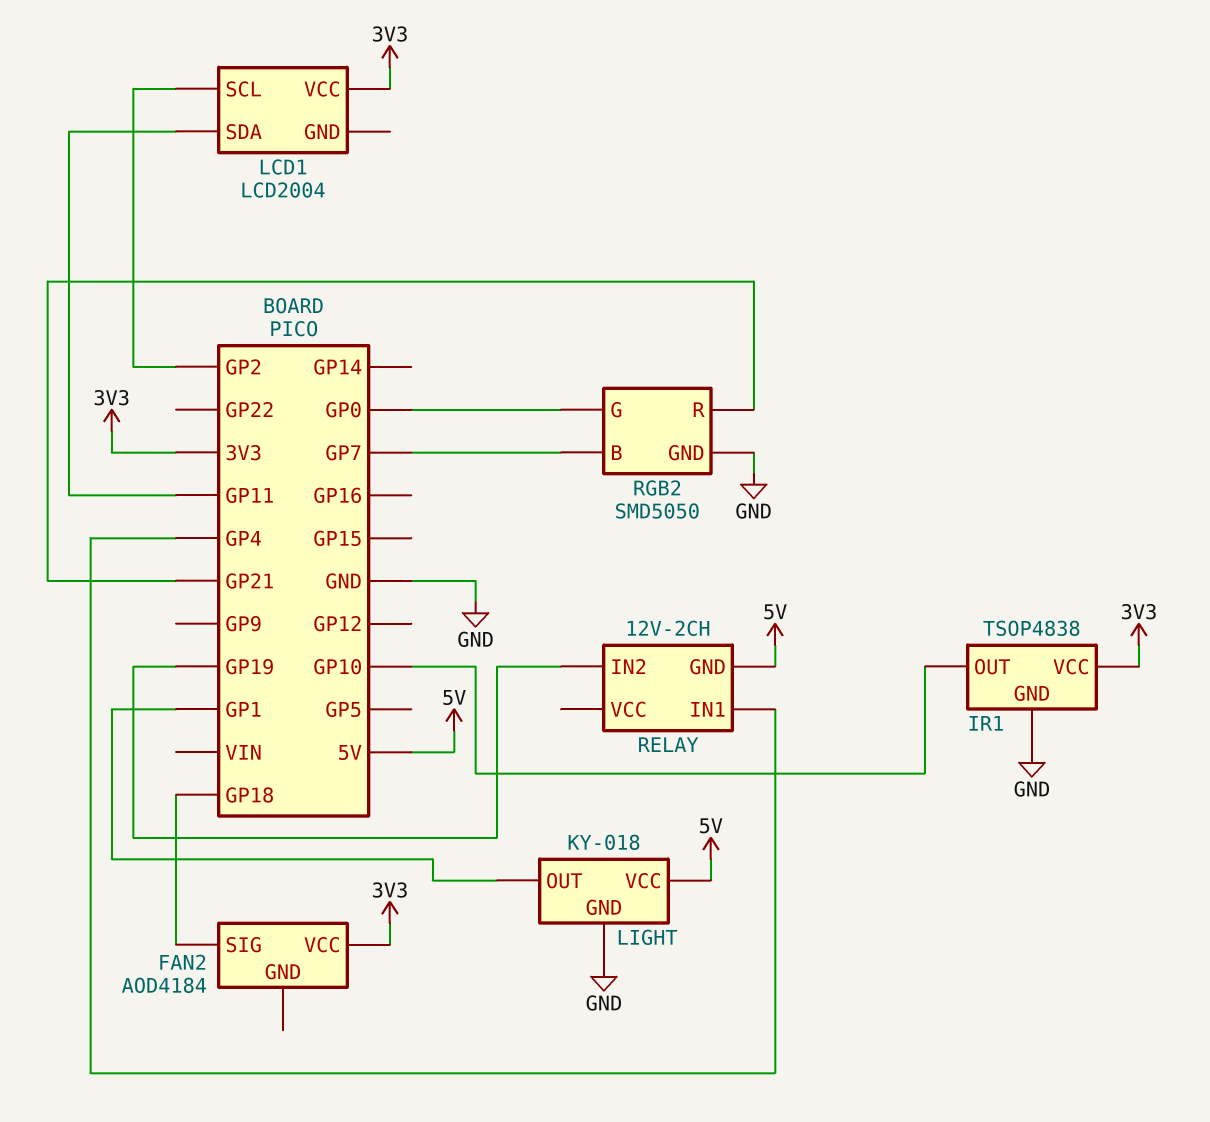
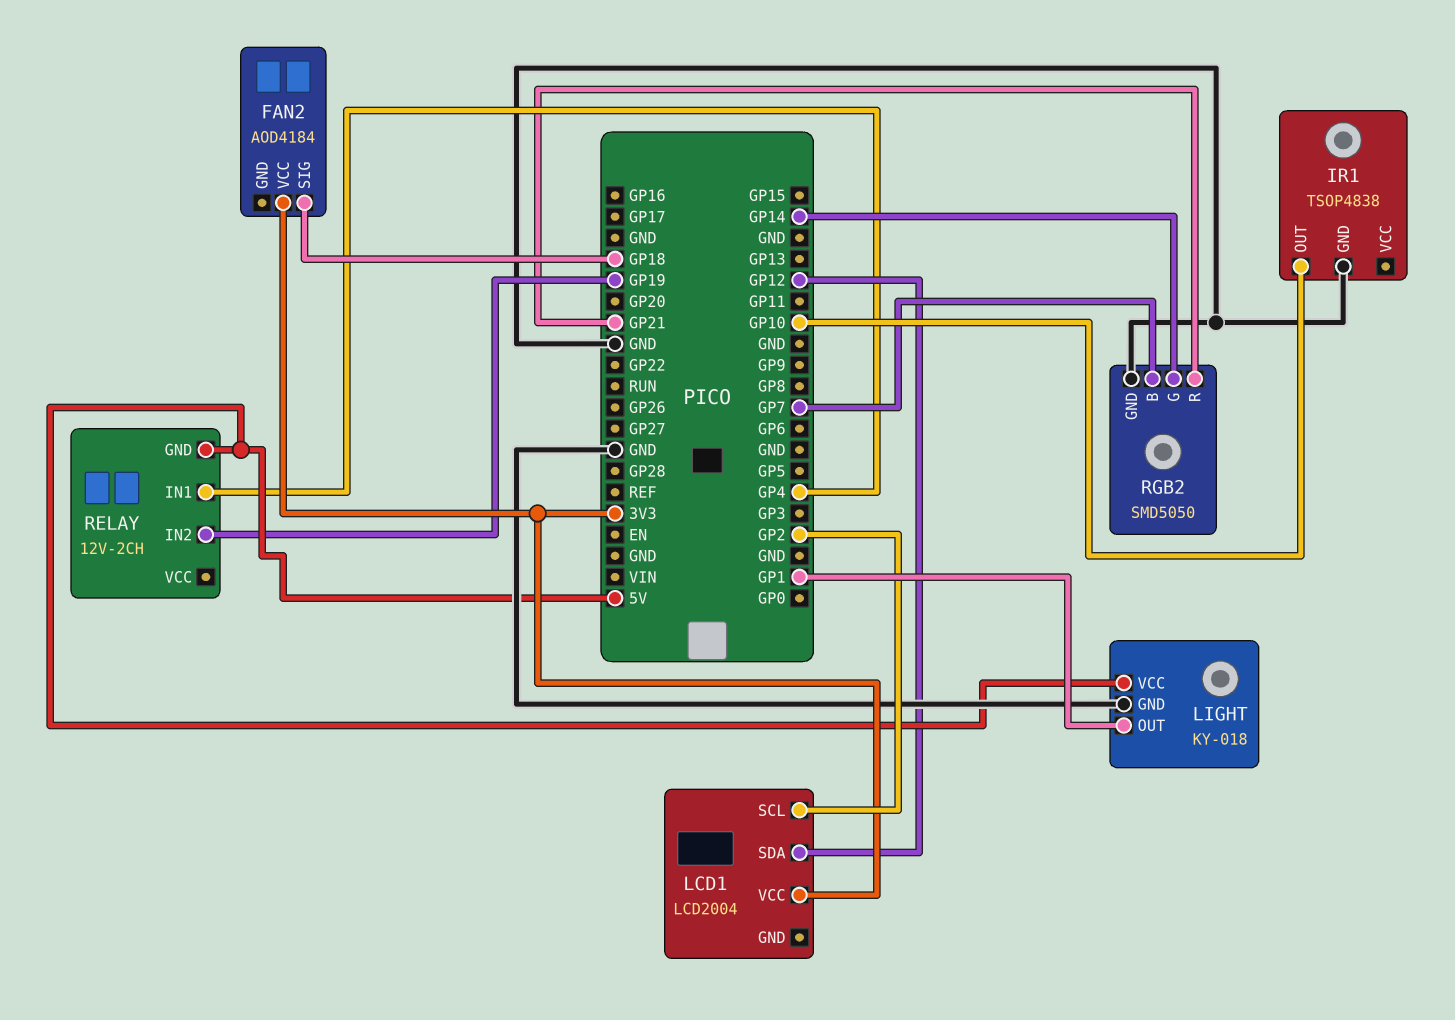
IR1 pin VCC: 3V3 -> none
LCD1 pin SDA: GP11 -> GP12
RGB2 pin G: GP0 -> GP14

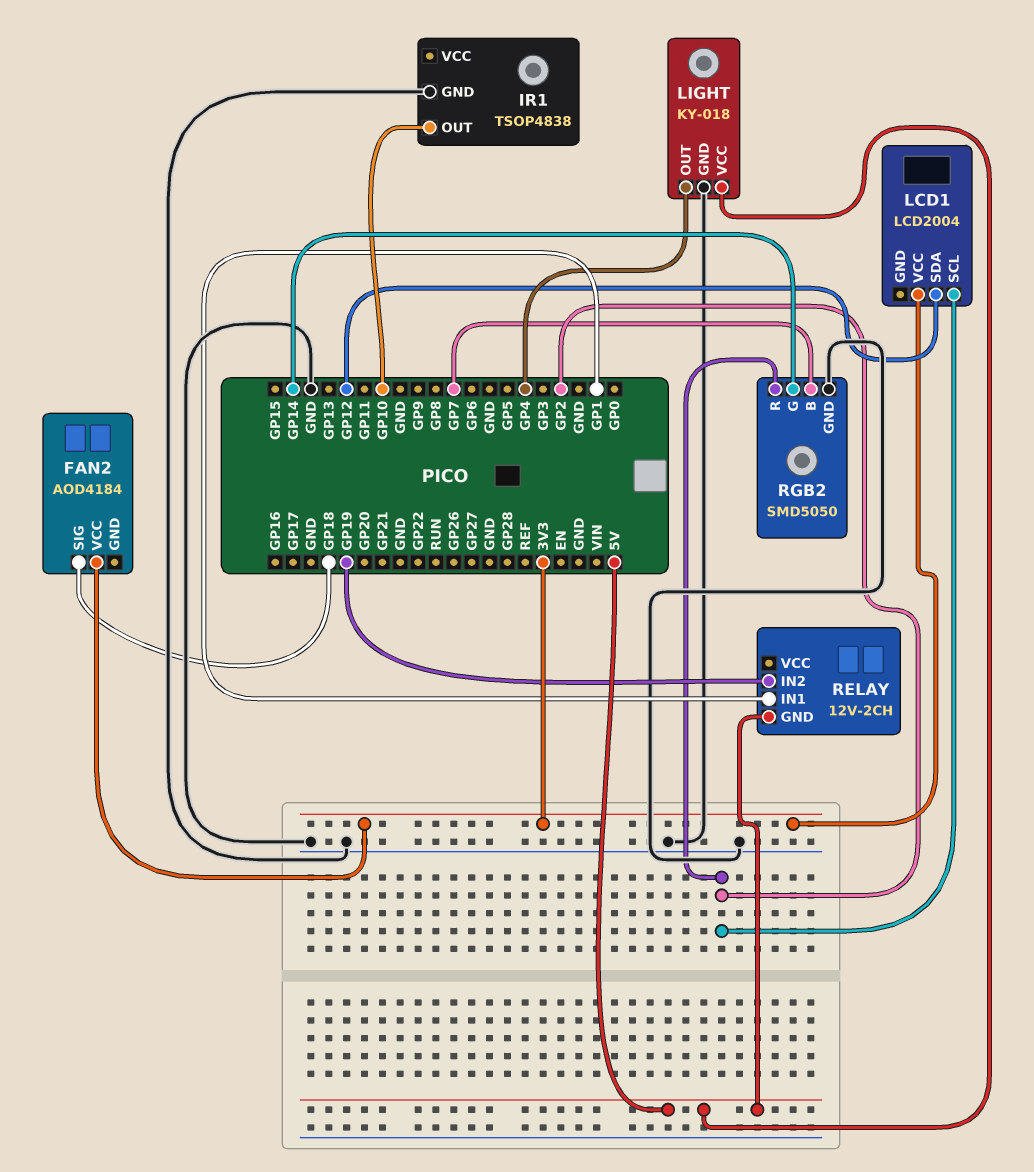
LIGHT pin OUT: GP1 -> GP4
RELAY pin IN1: GP4 -> GP1
RGB2 pin R: GP21 -> GP2

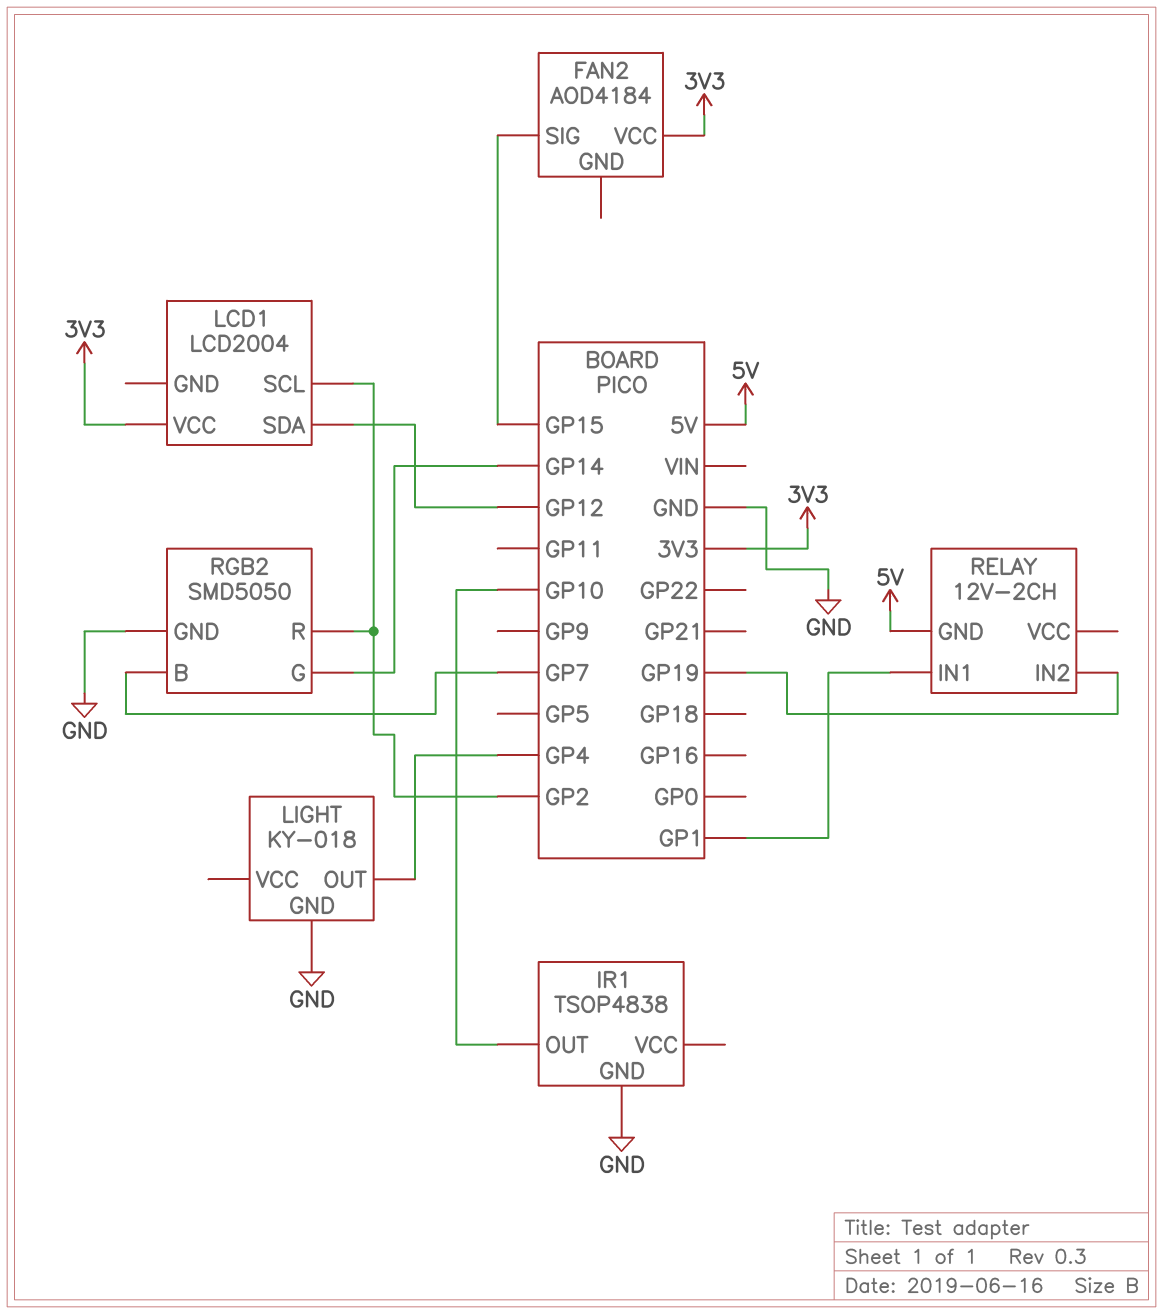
FAN2 pin SIG: GP18 -> GP15
LIGHT pin VCC: 5V -> none

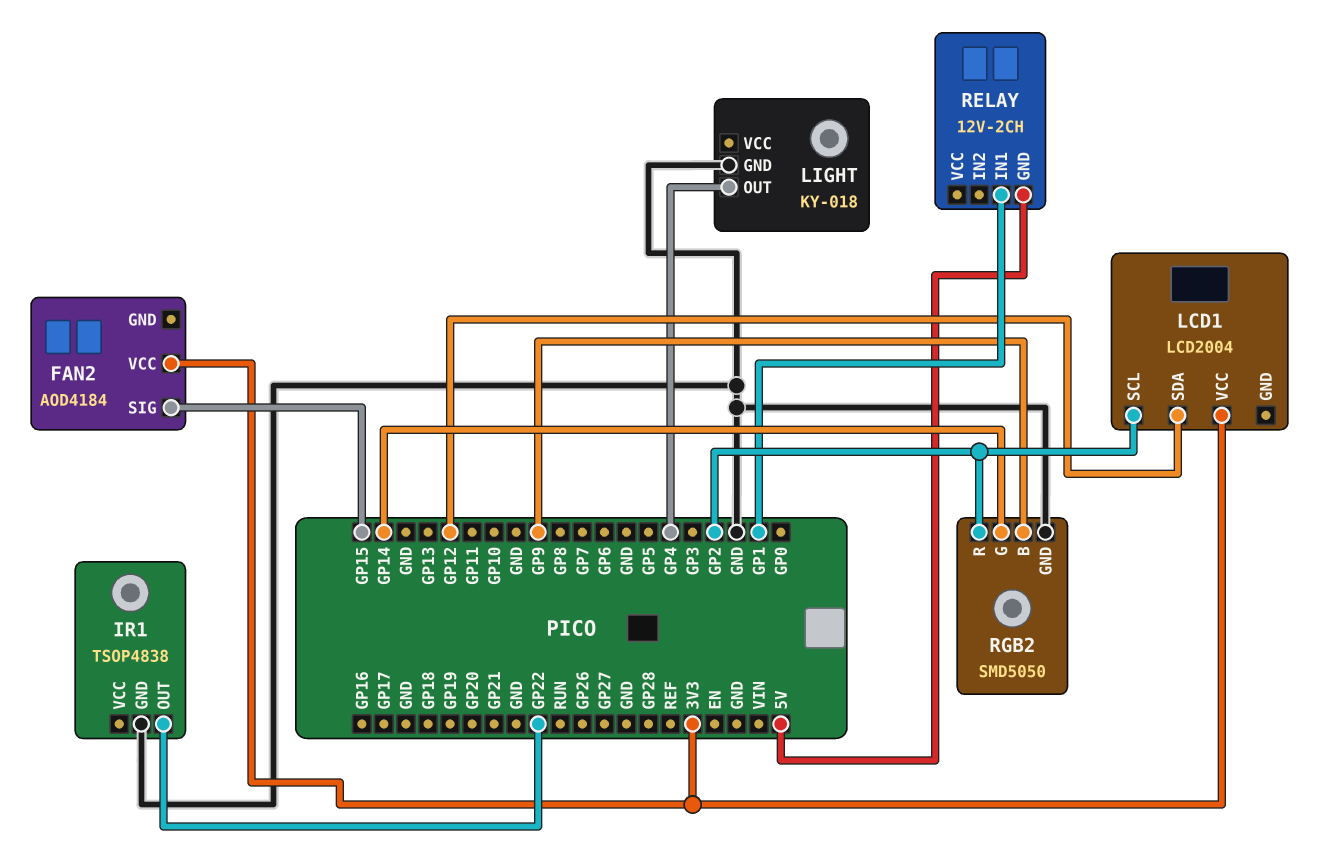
IR1 pin OUT: GP10 -> GP22
RELAY pin IN2: GP19 -> none
RGB2 pin B: GP7 -> GP9

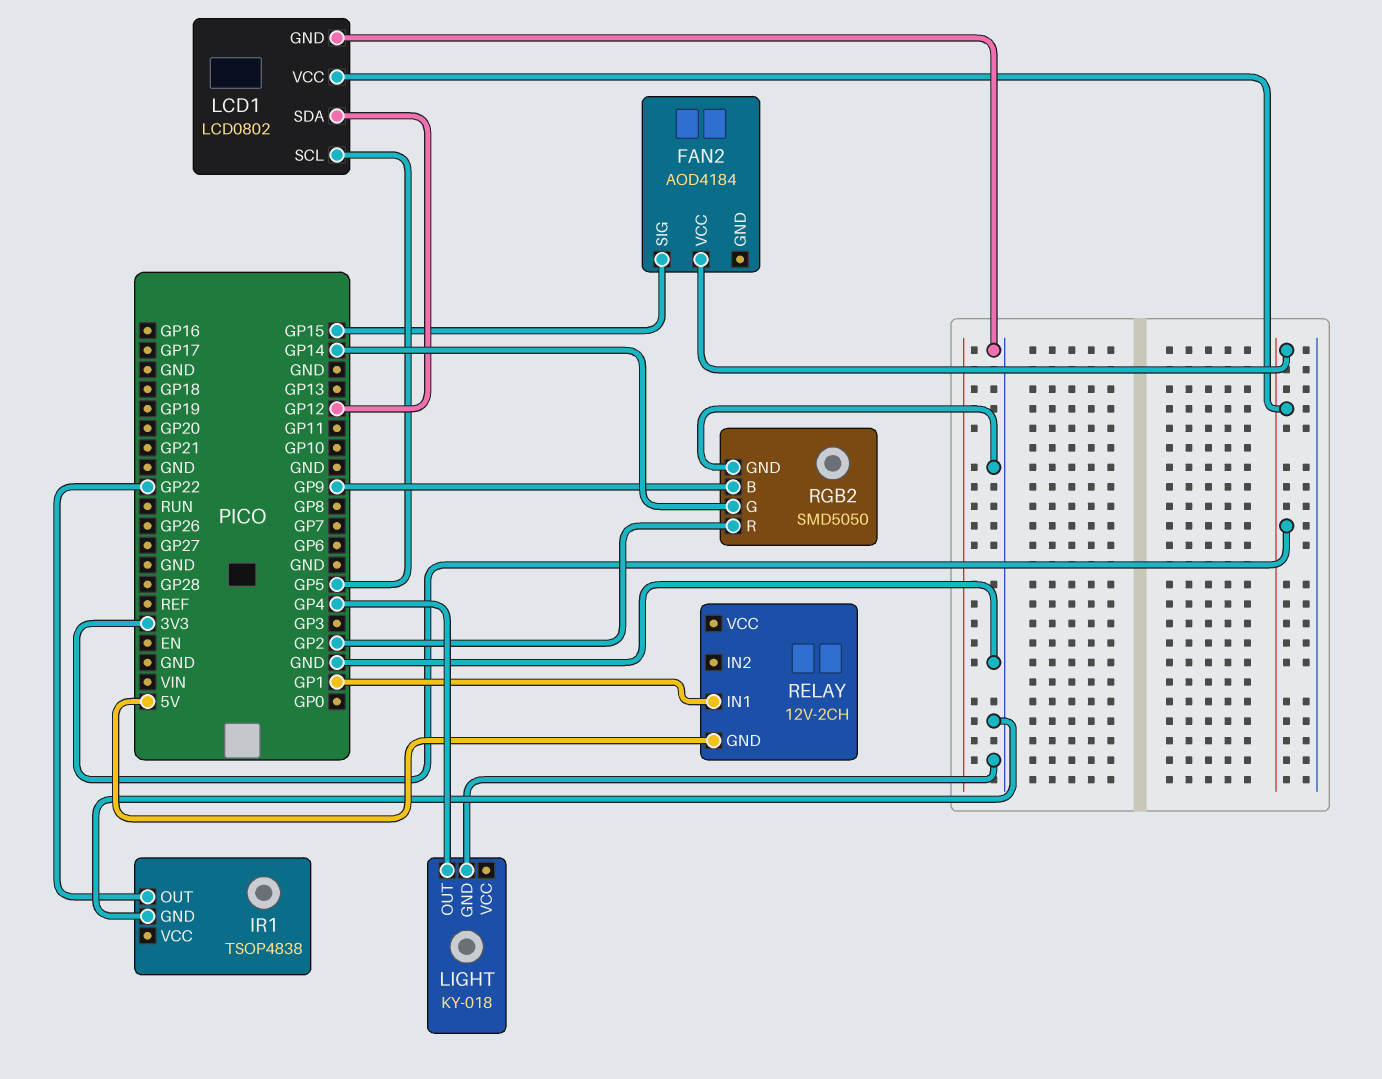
LCD1: LCD2004 -> LCD0802
LCD1 pin GND: none -> GND
LCD1 pin SCL: GP2 -> GP5

